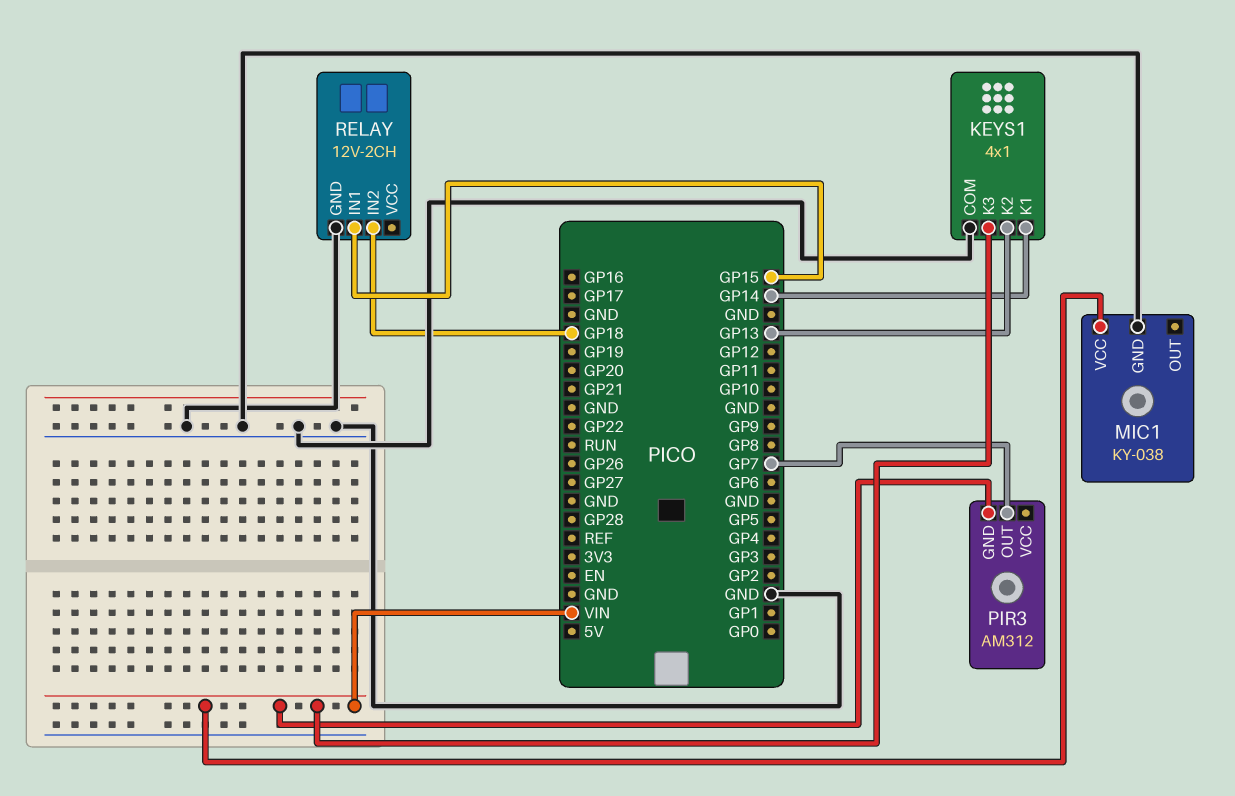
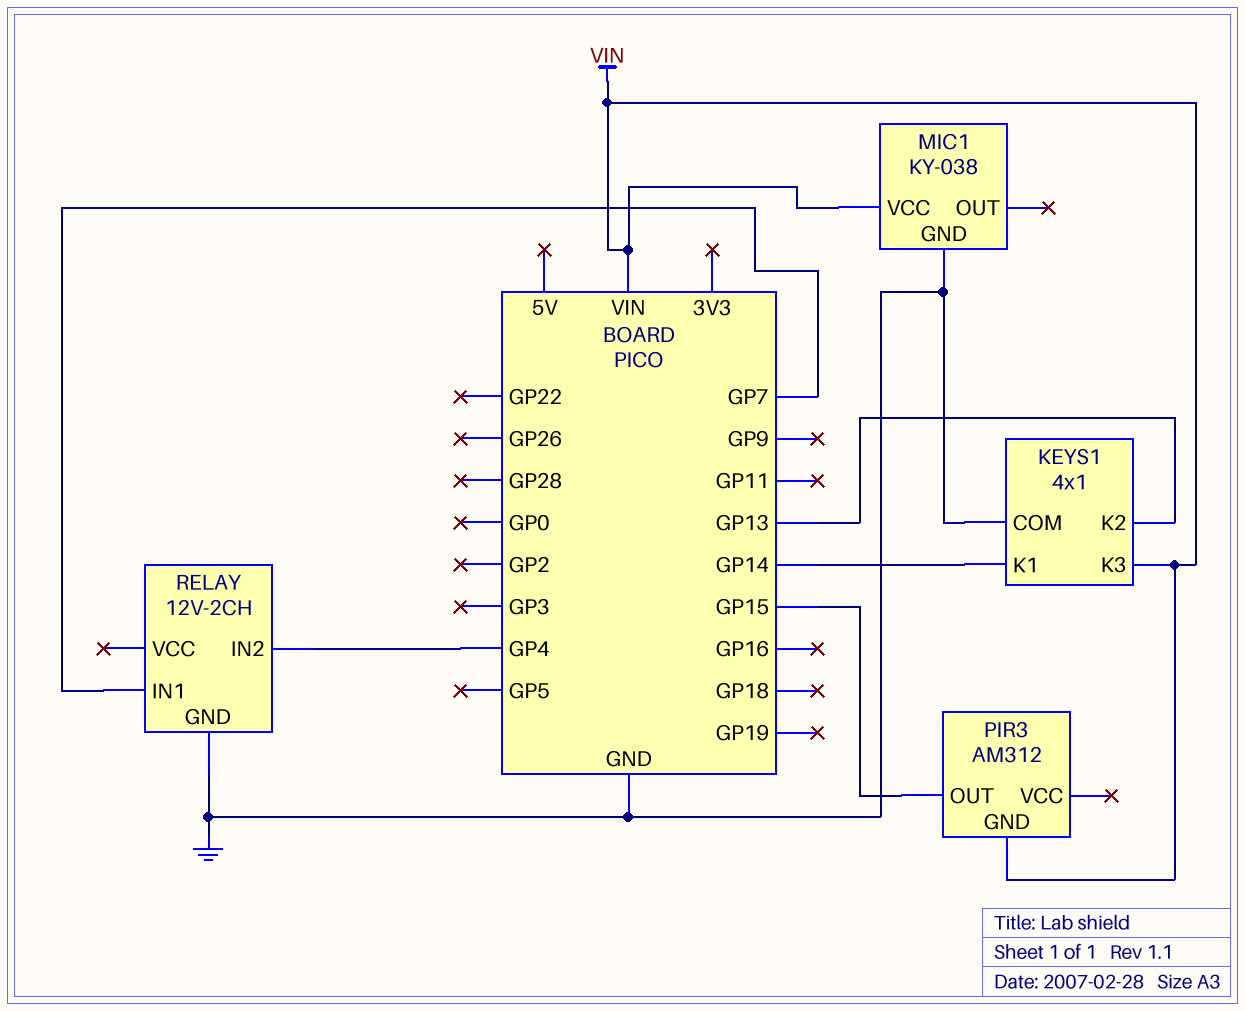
PIR3 pin OUT: GP7 -> GP15
RELAY pin IN1: GP15 -> GP7
RELAY pin IN2: GP18 -> GP4

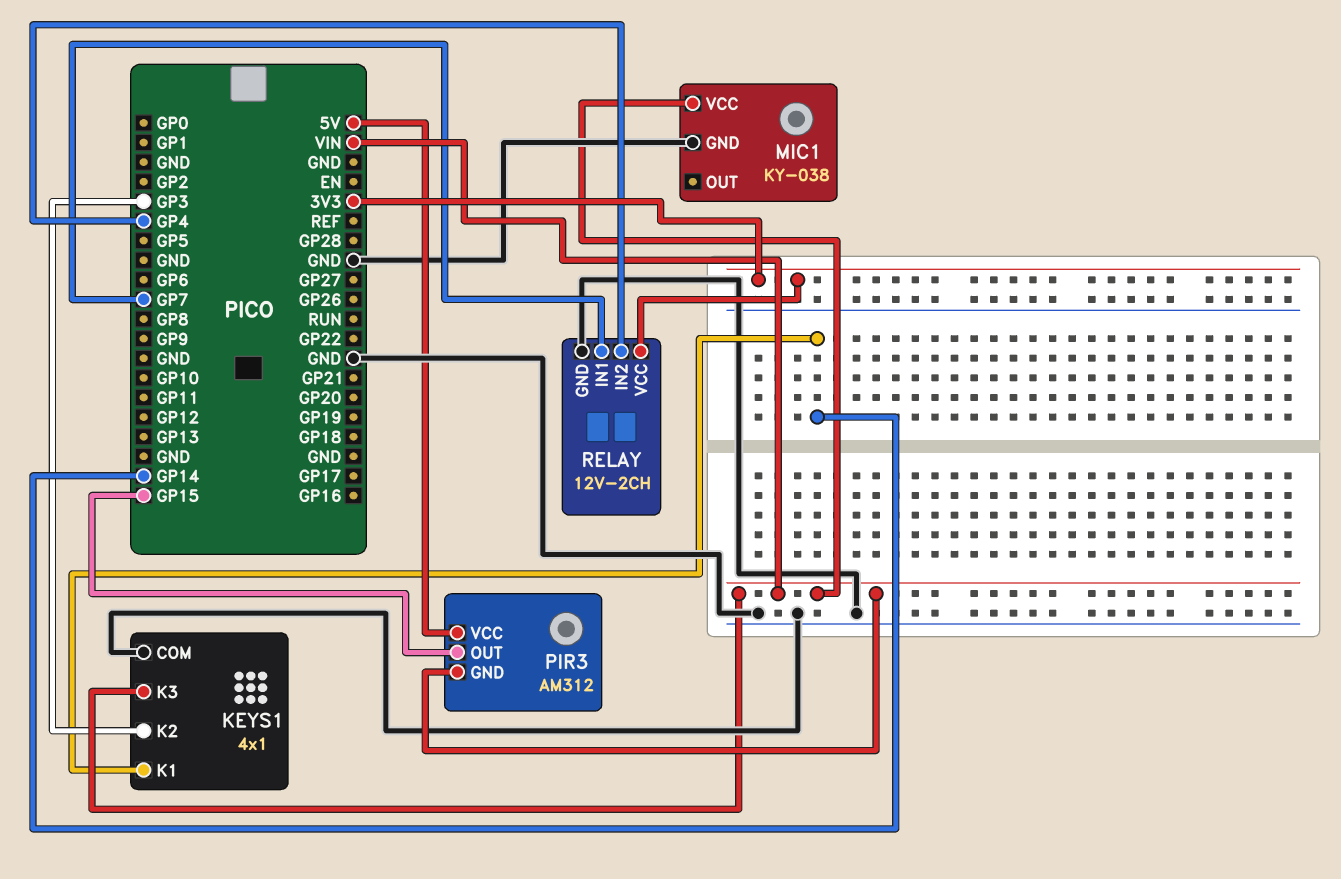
KEYS1 pin K2: GP13 -> GP3
PIR3 pin VCC: none -> 5V
RELAY pin VCC: none -> 3V3

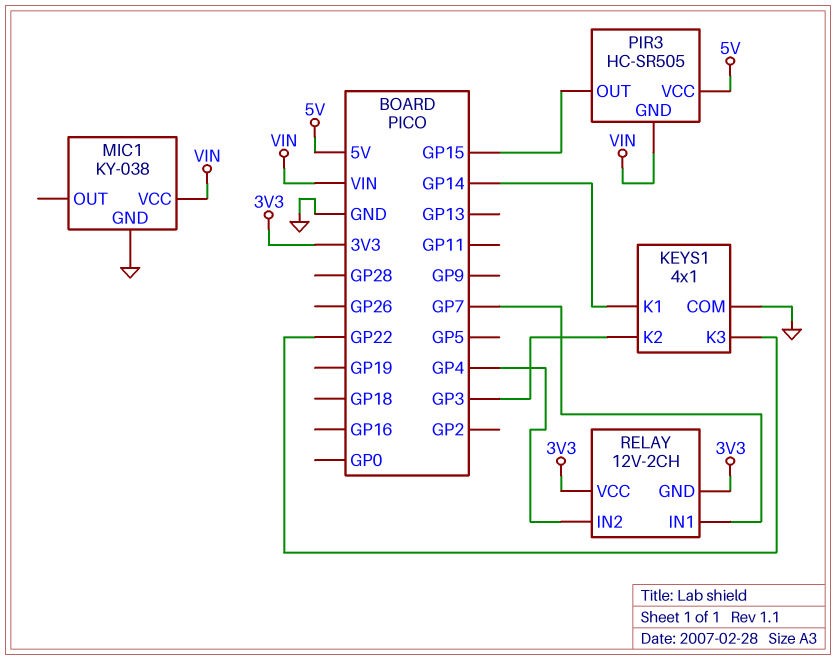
KEYS1 pin K3: VIN -> GP22
PIR3: AM312 -> HC-SR505
RELAY pin GND: GND -> 3V3

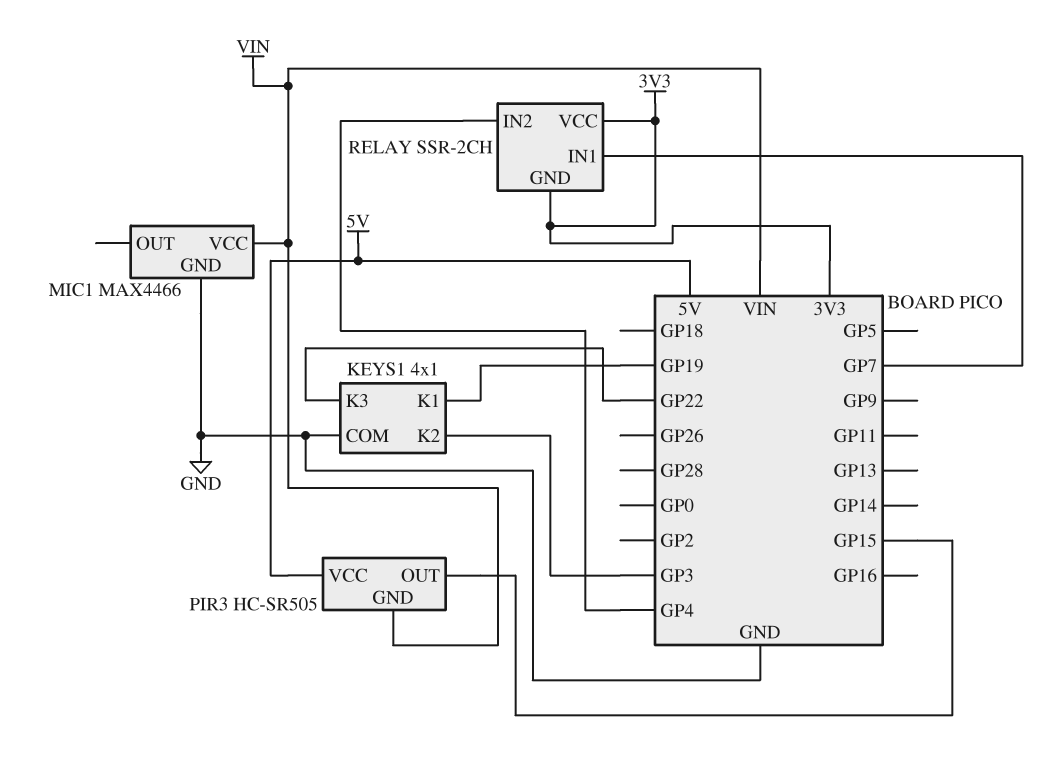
KEYS1 pin K1: GP14 -> GP19
MIC1: KY-038 -> MAX4466
RELAY: 12V-2CH -> SSR-2CH

